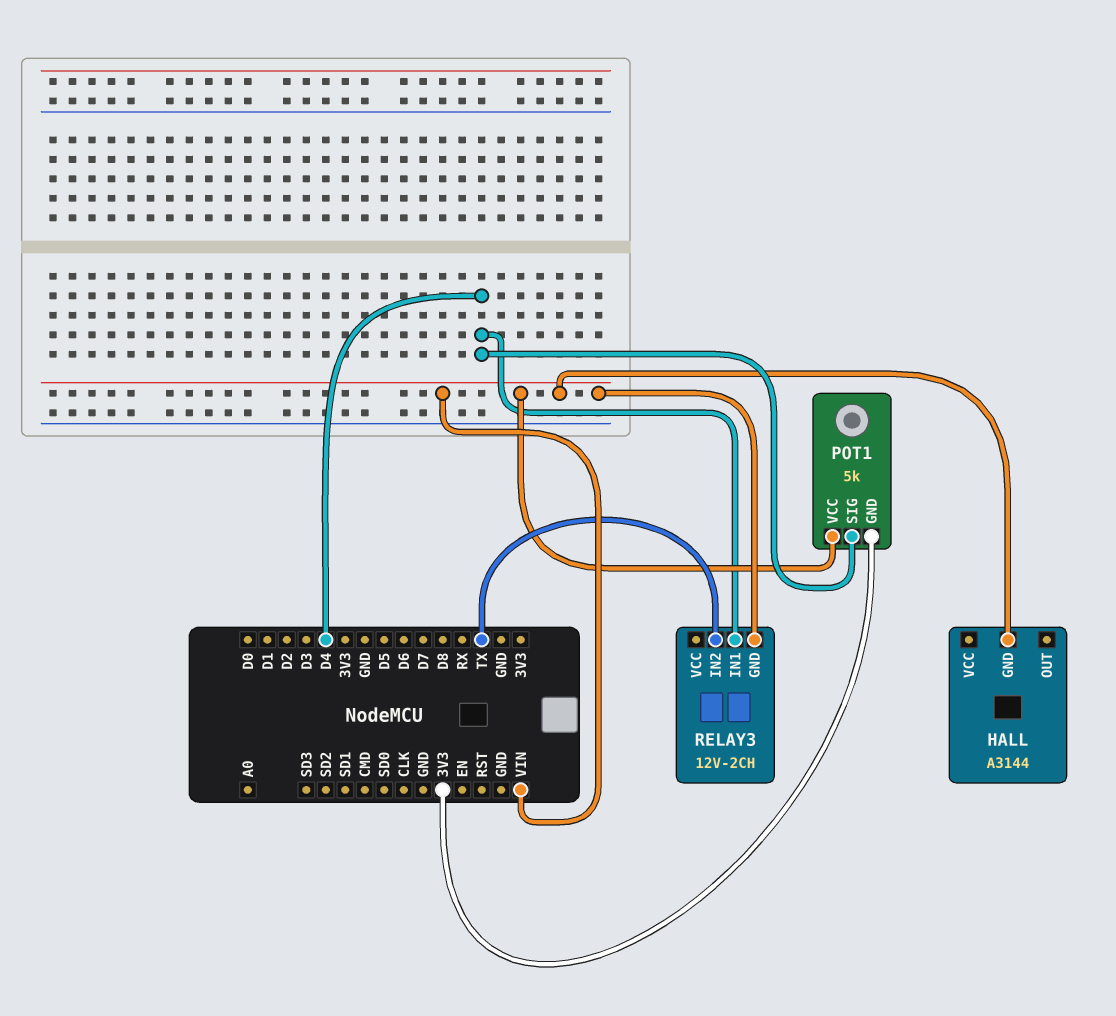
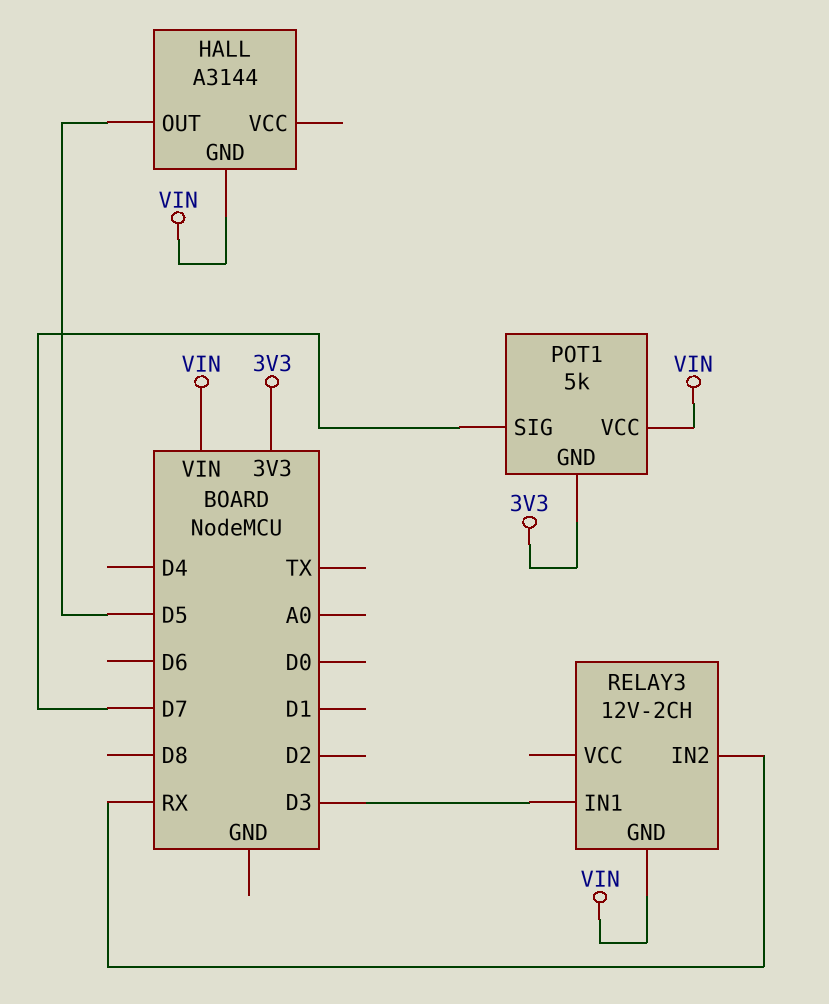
HALL pin OUT: none -> D5
POT1 pin SIG: D4 -> D7
RELAY3 pin IN1: D4 -> D3
RELAY3 pin IN2: TX -> RX

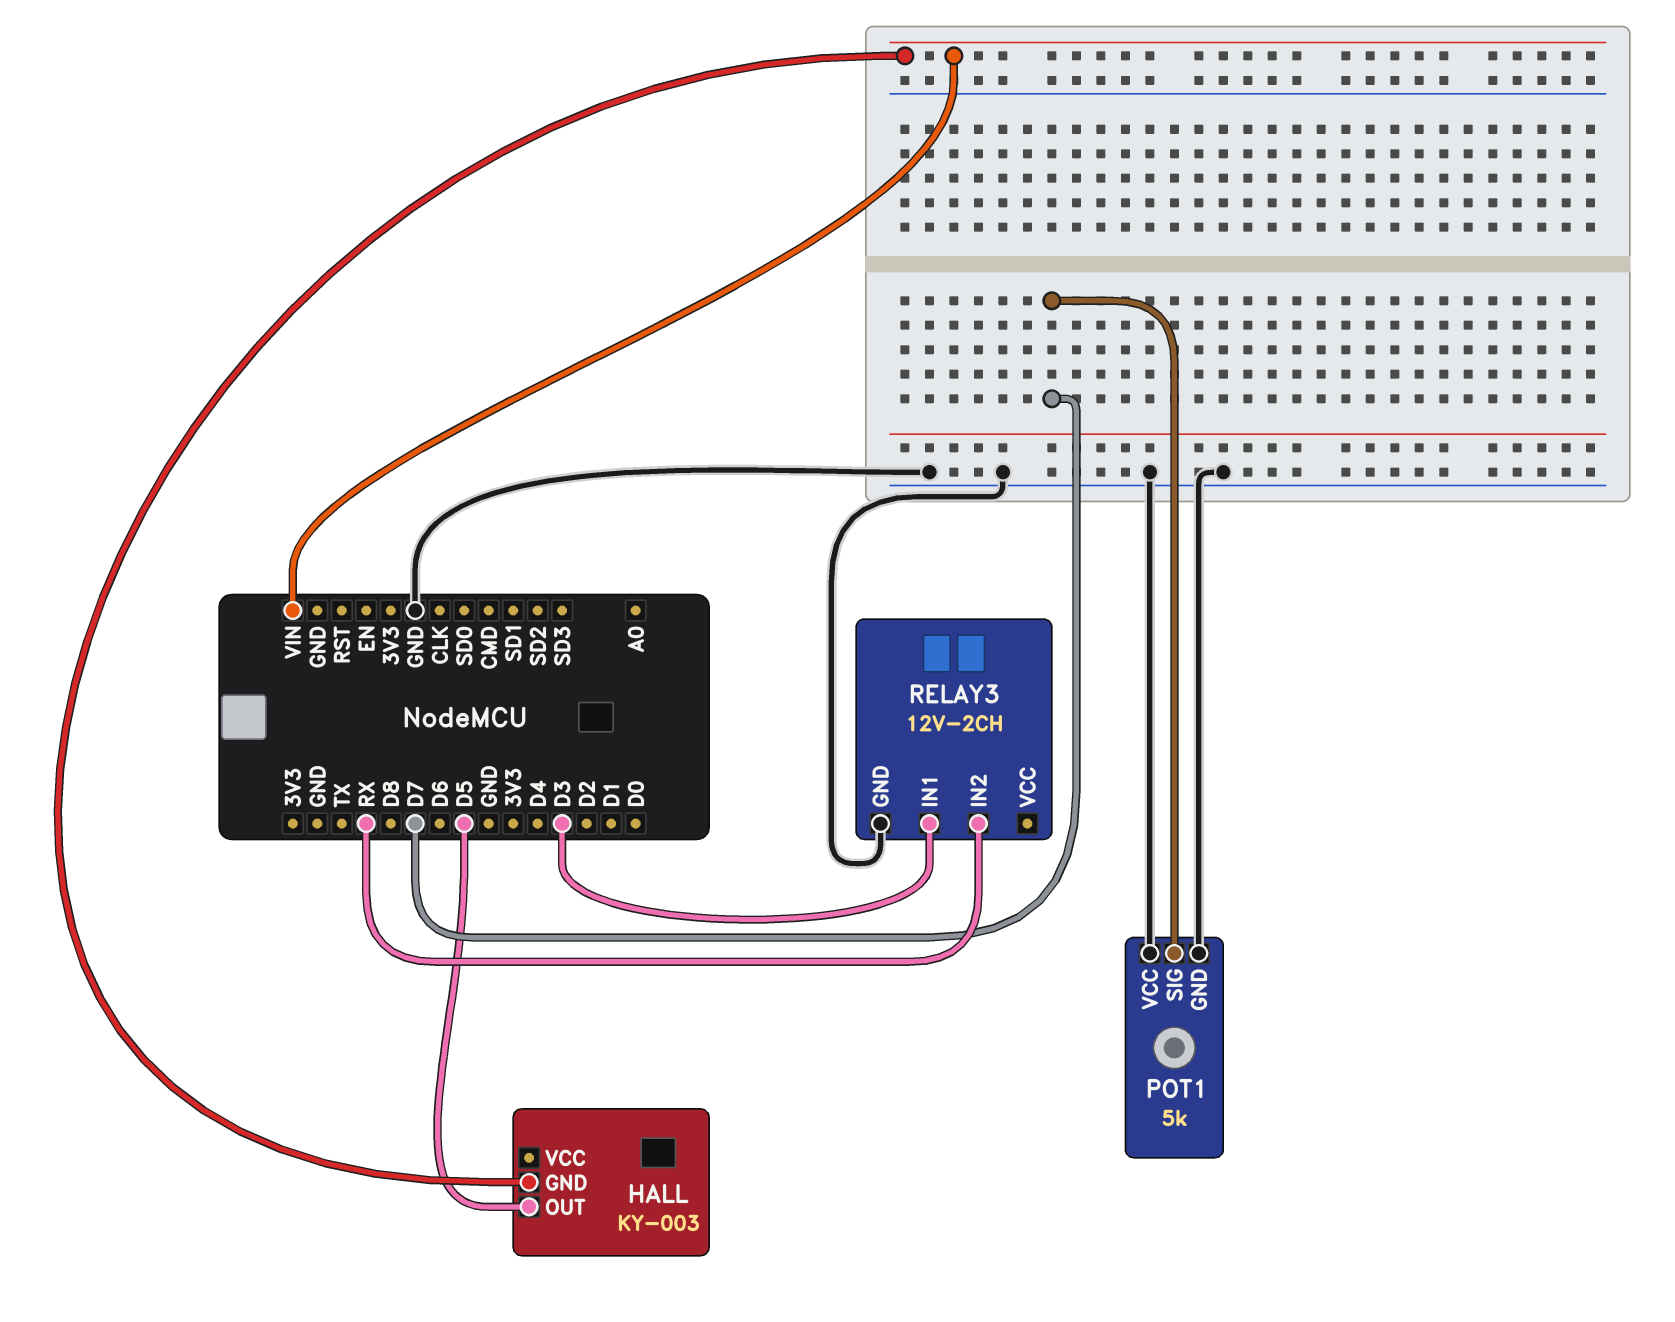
HALL: A3144 -> KY-003
POT1 pin GND: 3V3 -> GND
POT1 pin VCC: VIN -> GND
RELAY3 pin GND: VIN -> GND

